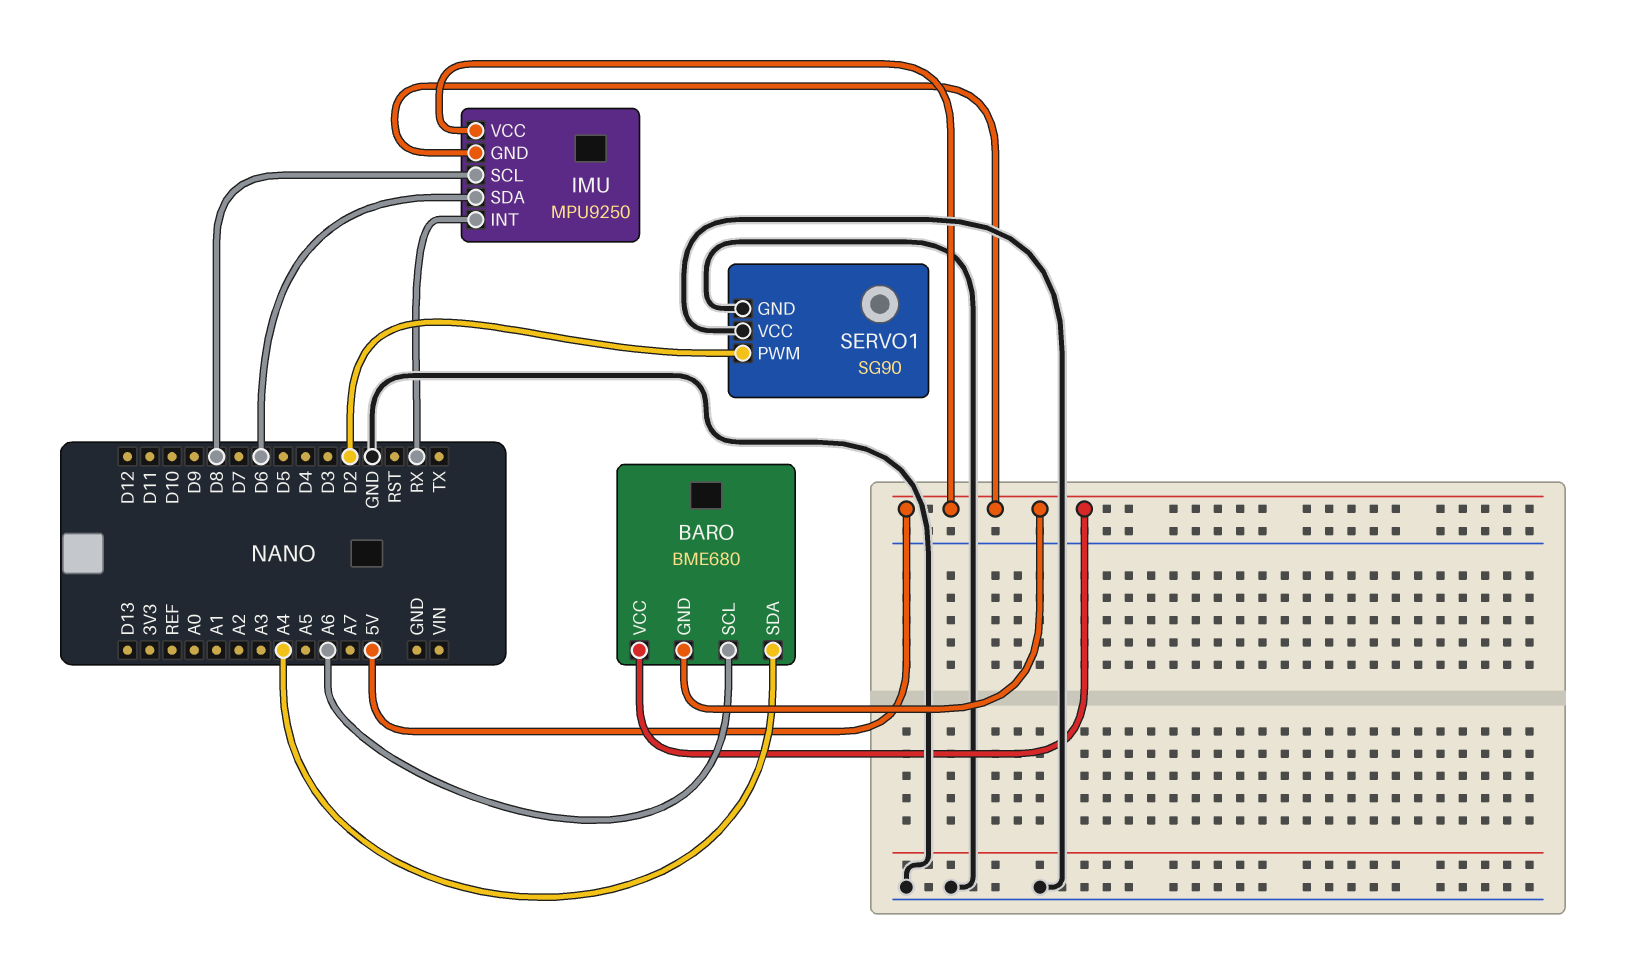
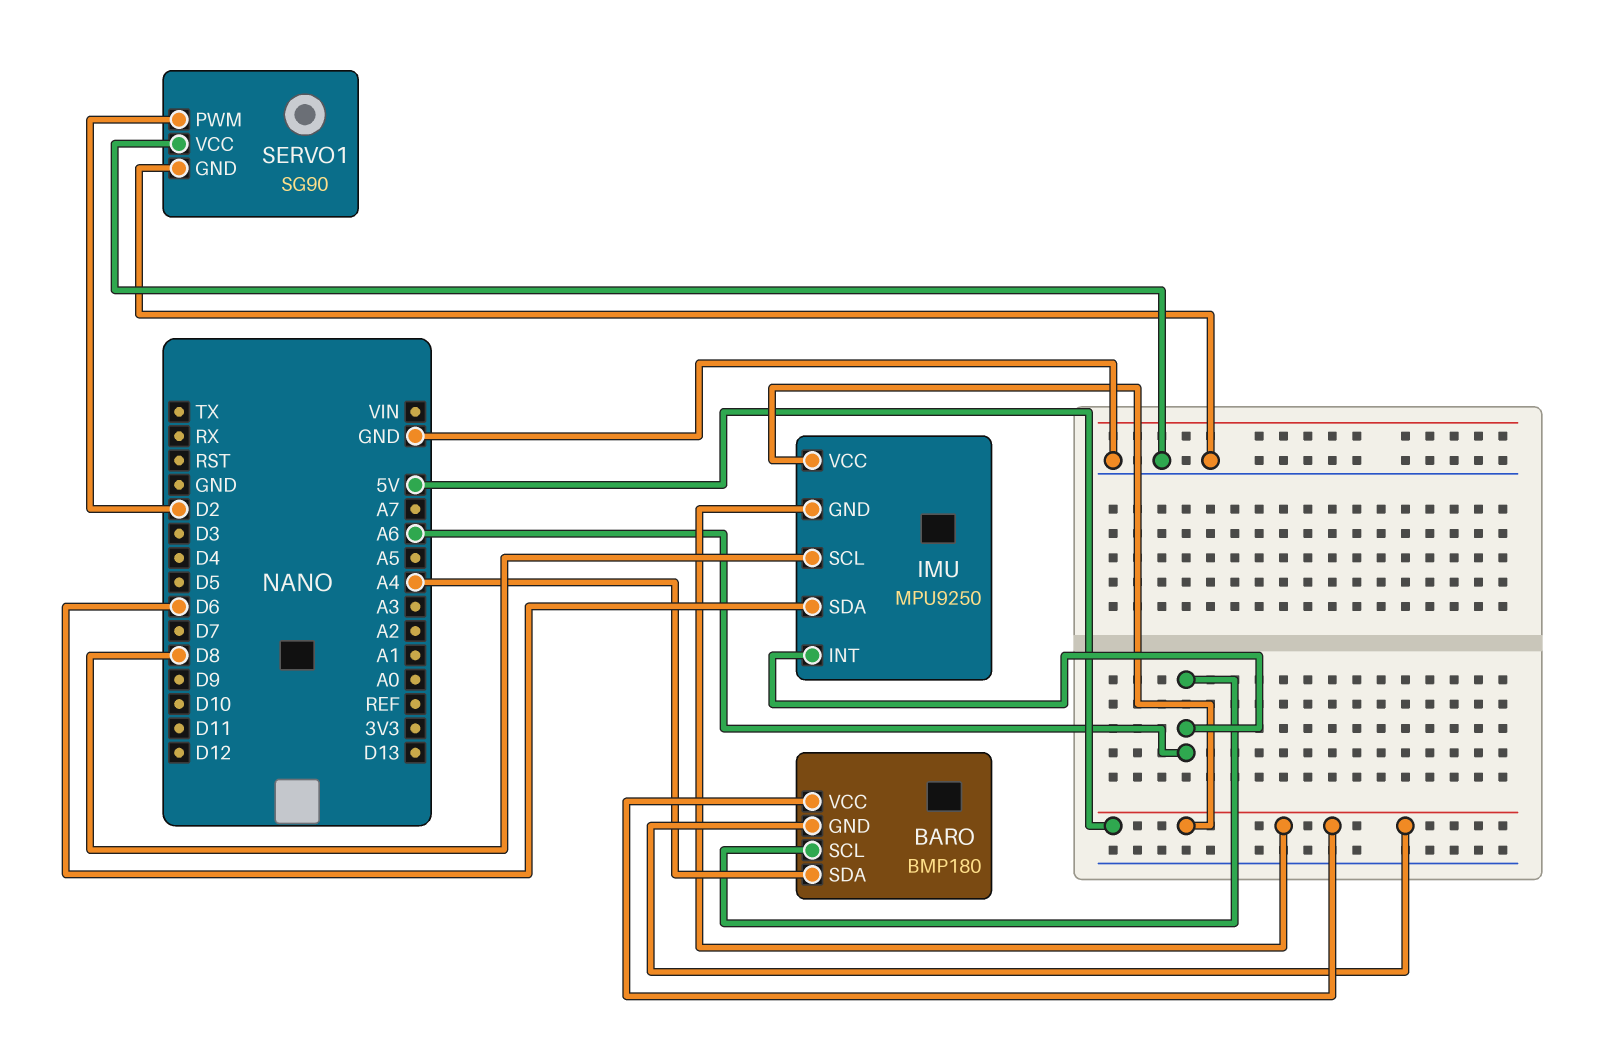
BARO: BME680 -> BMP180
IMU pin INT: RX -> A6

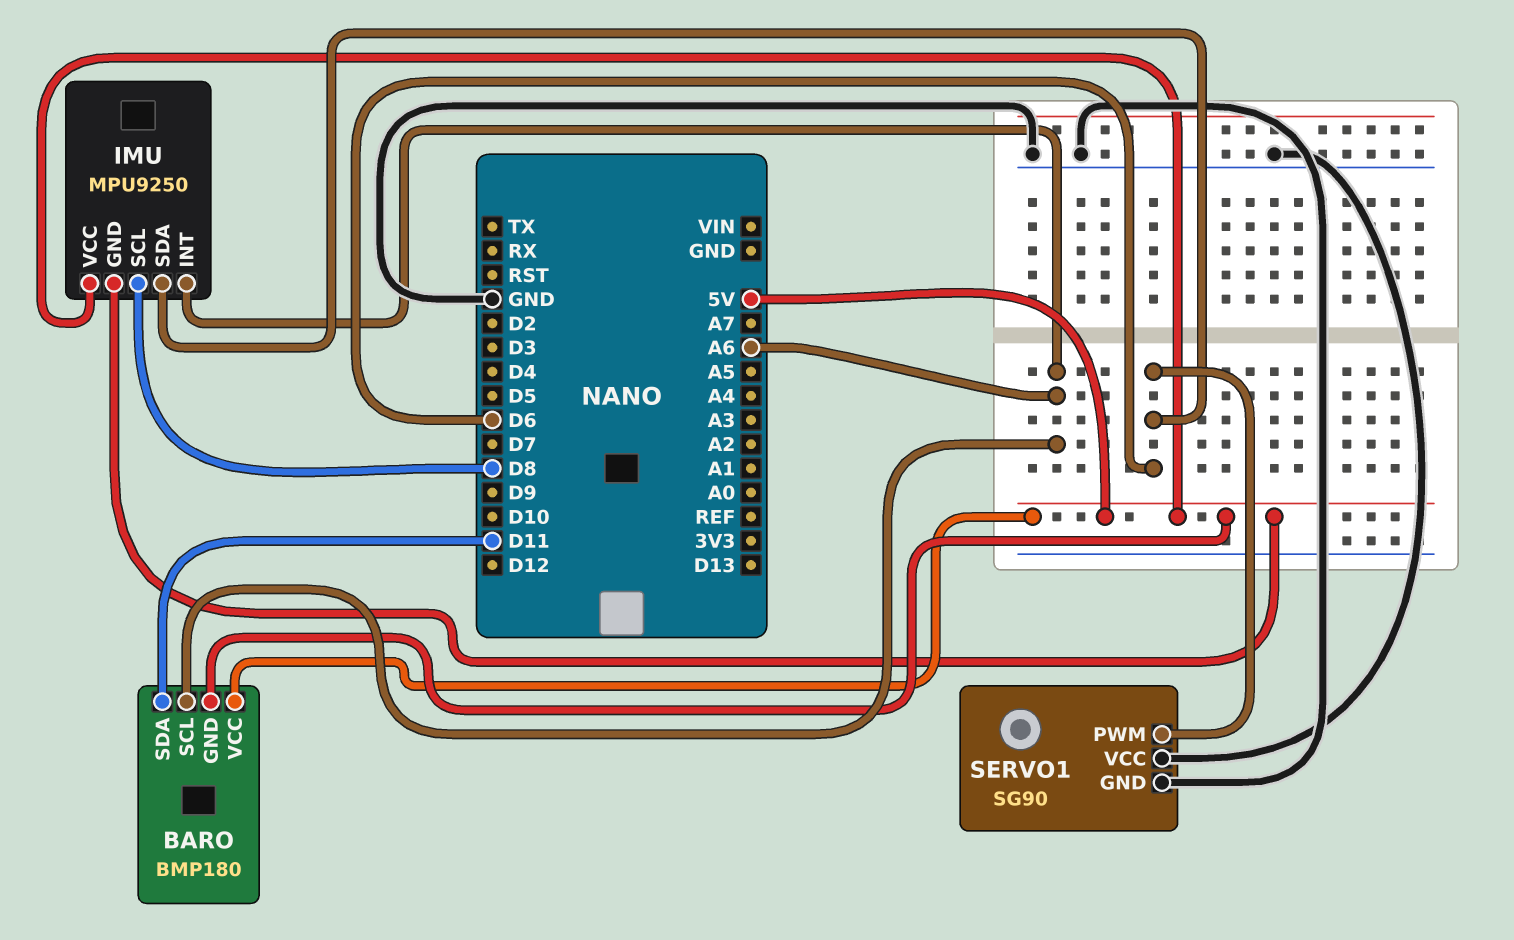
BARO pin SDA: A4 -> D11
SERVO1 pin PWM: D2 -> D6

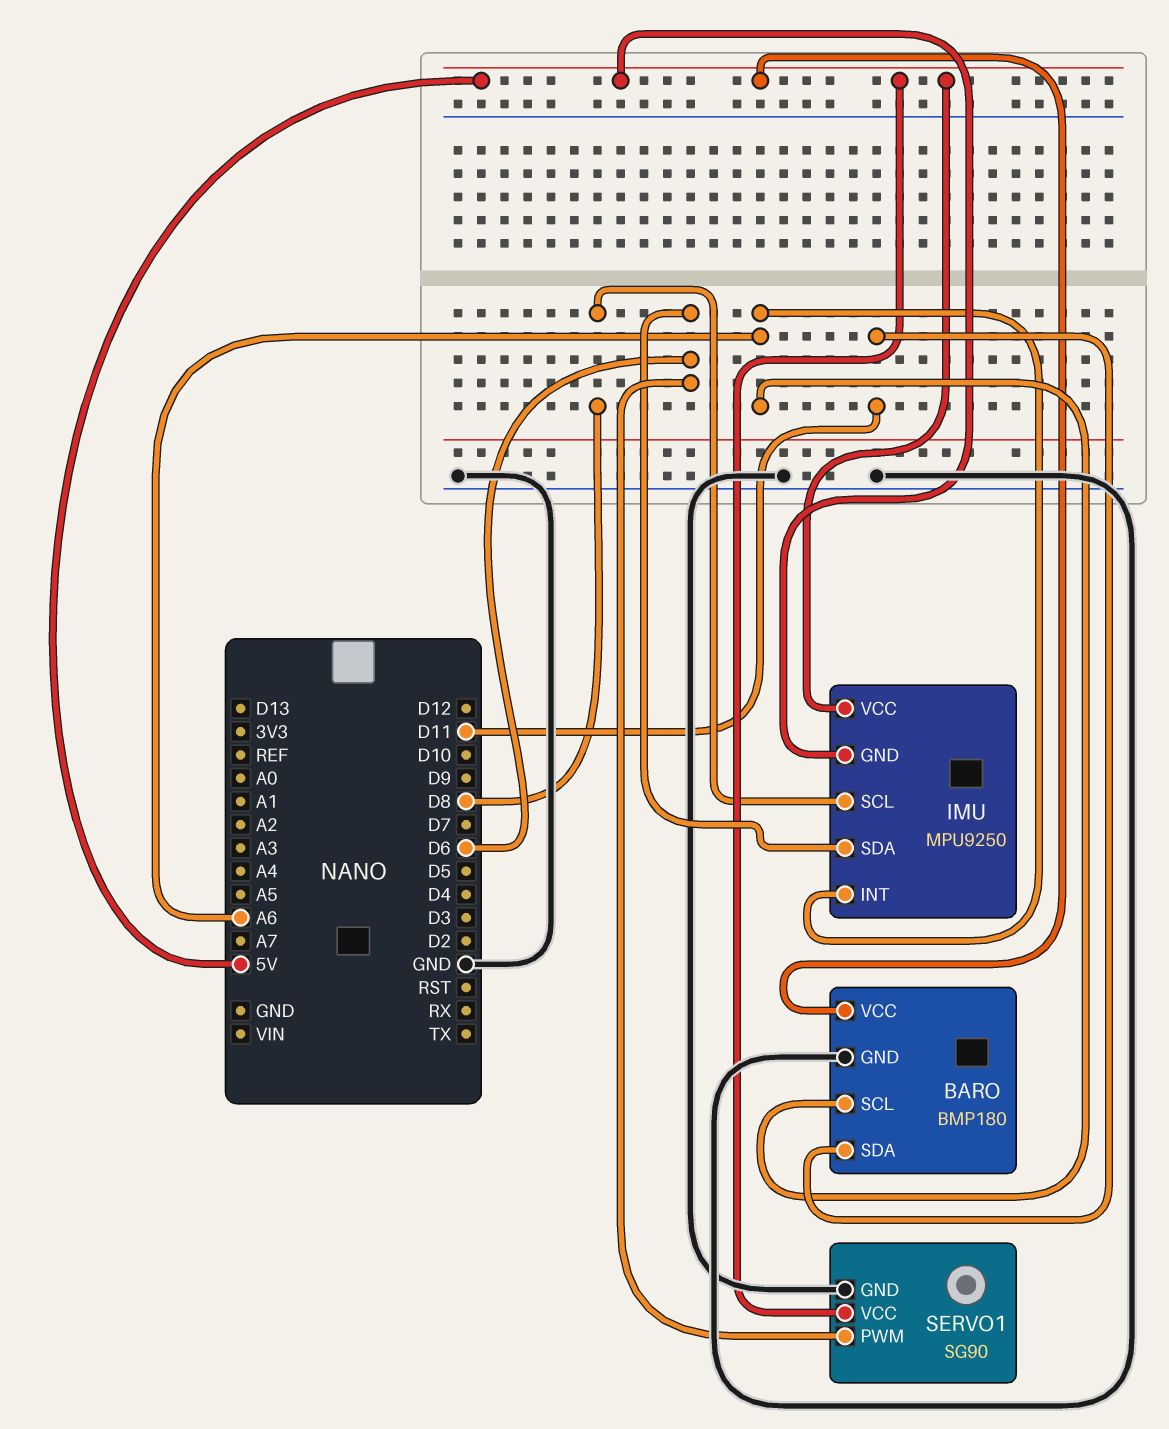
BARO pin GND: 5V -> GND
SERVO1 pin VCC: GND -> 5V

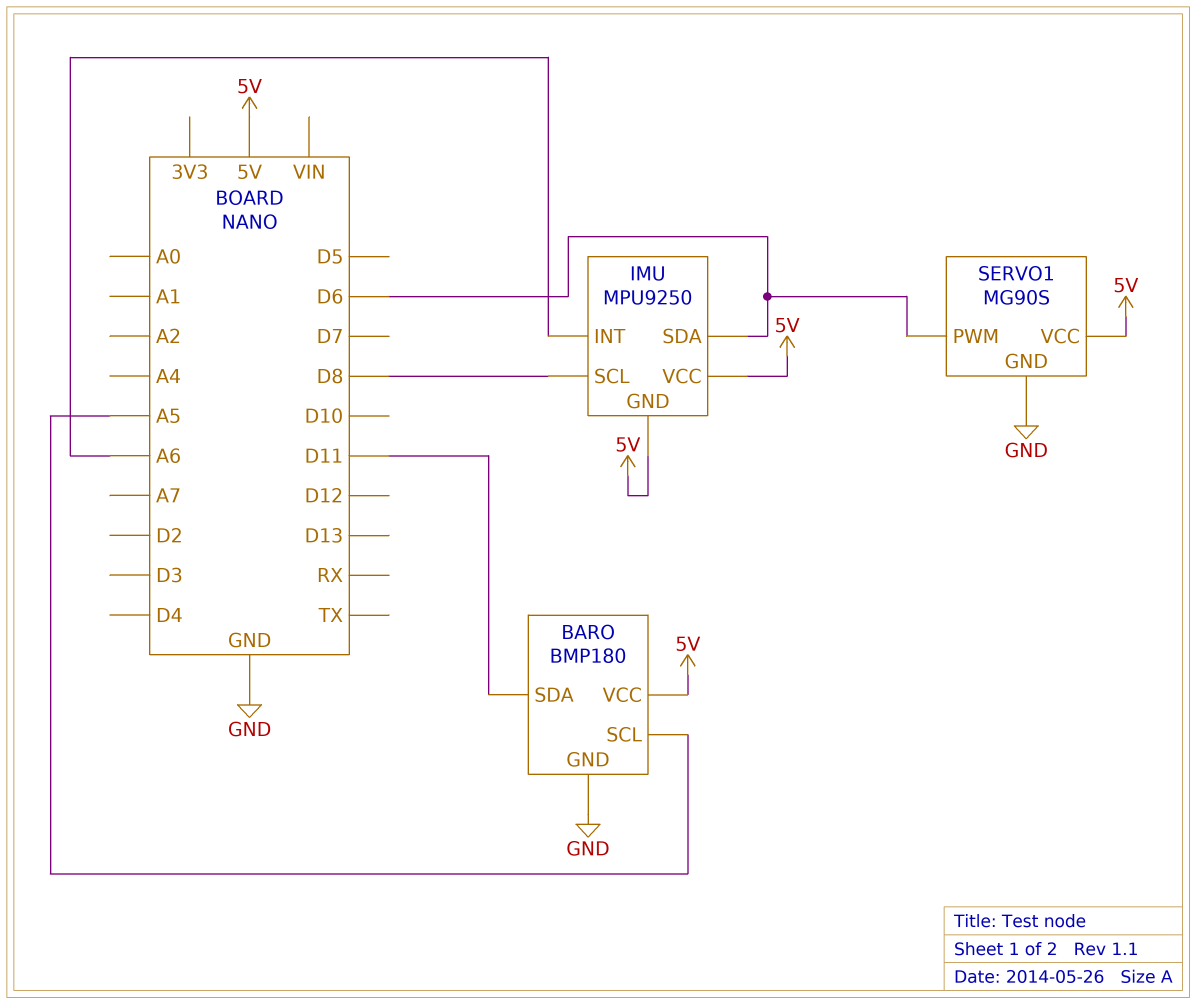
BARO pin SCL: A6 -> A5
SERVO1: SG90 -> MG90S

